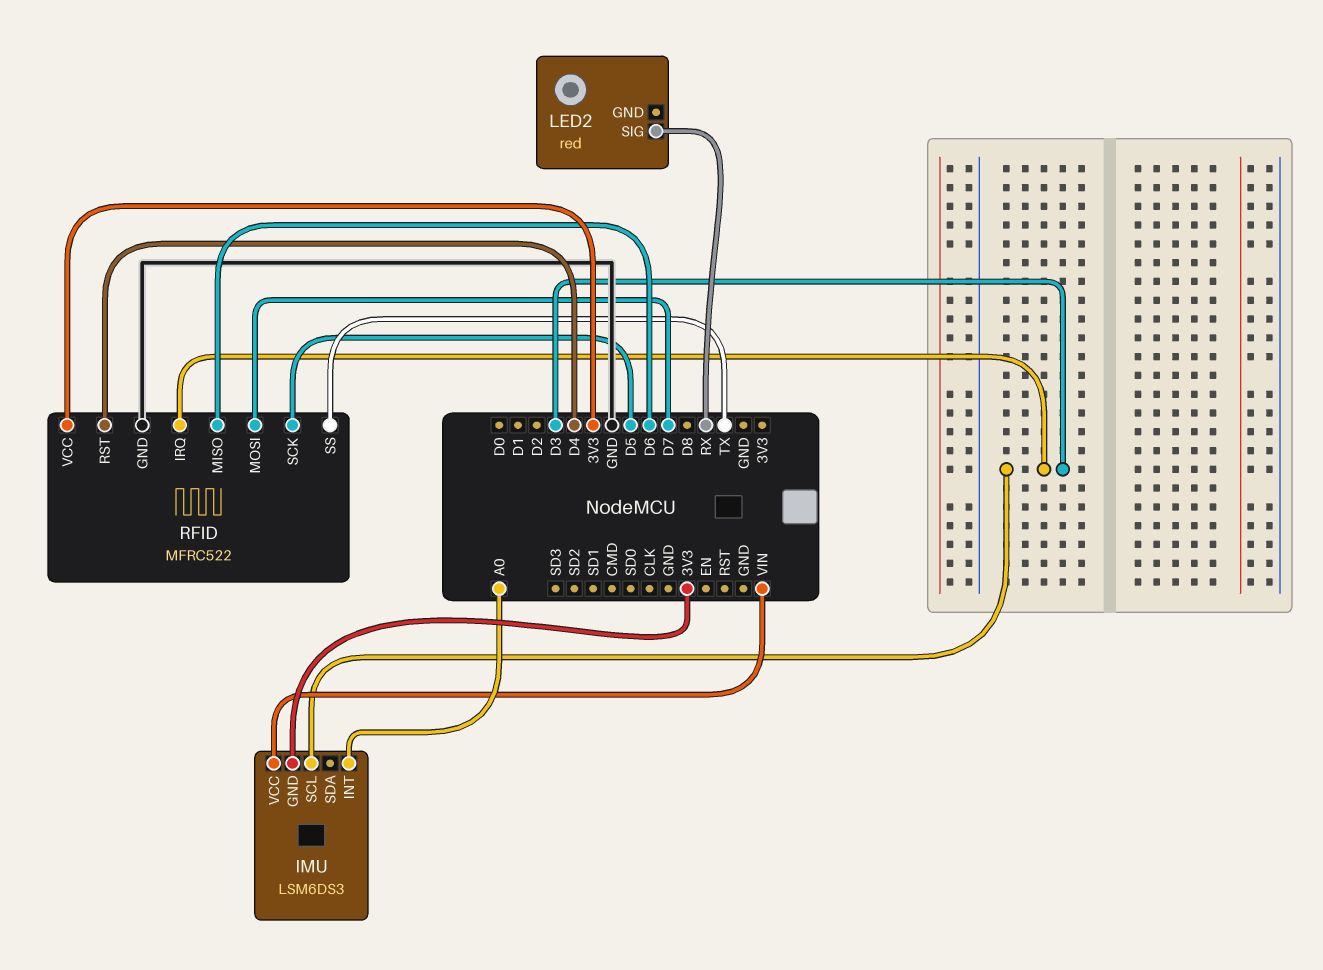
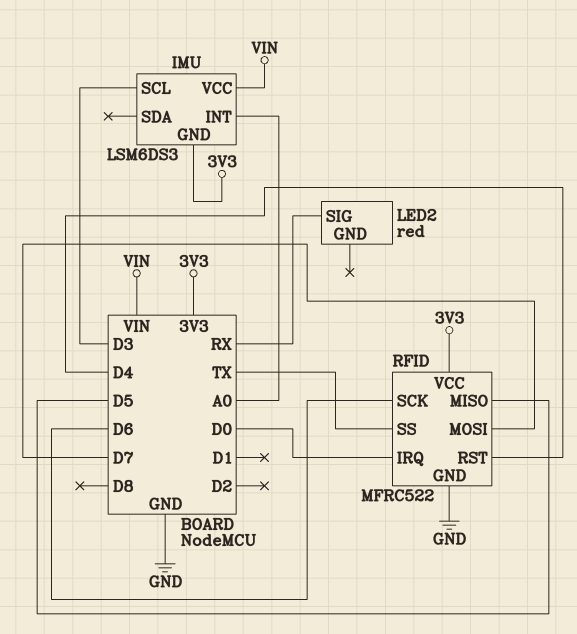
RFID pin IRQ: D3 -> D0
RFID pin MISO: D6 -> D5
RFID pin SCK: D5 -> D6

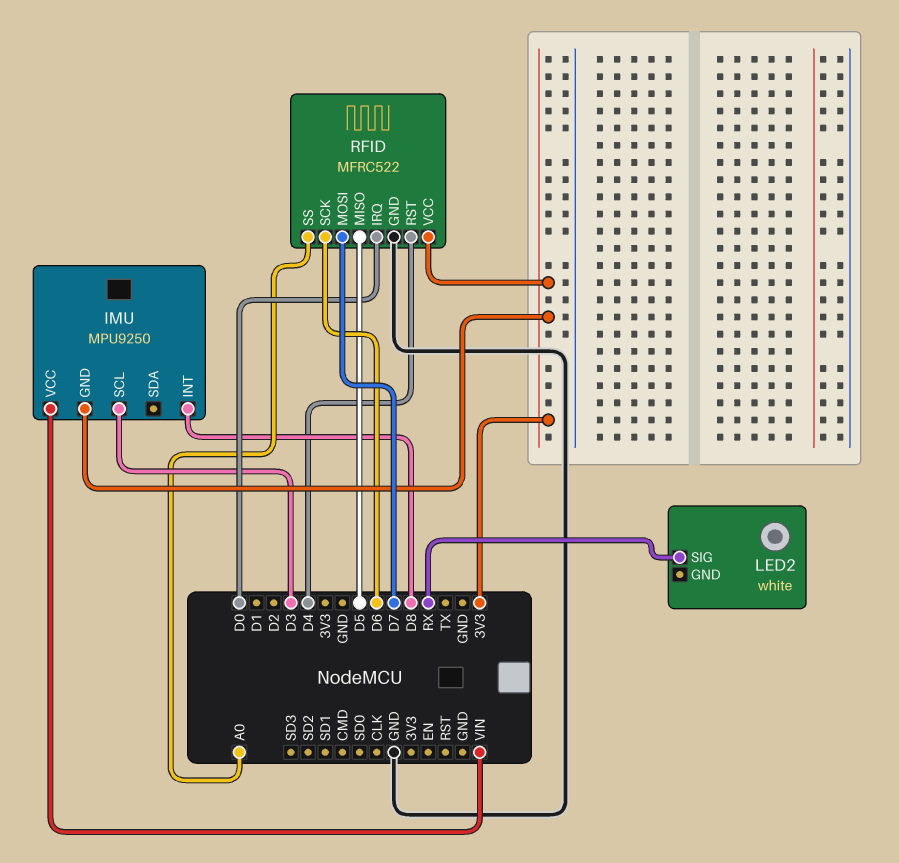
IMU: LSM6DS3 -> MPU9250
IMU pin INT: A0 -> D8
LED2: red -> white
RFID pin SS: TX -> A0

